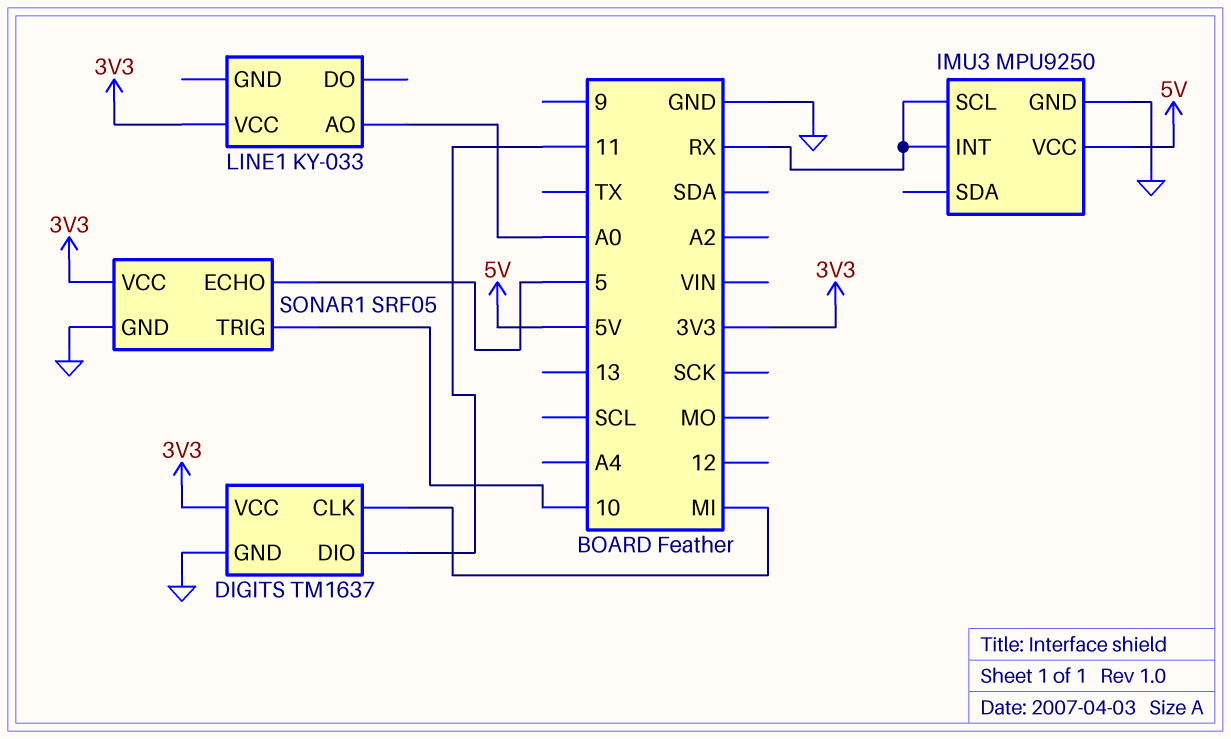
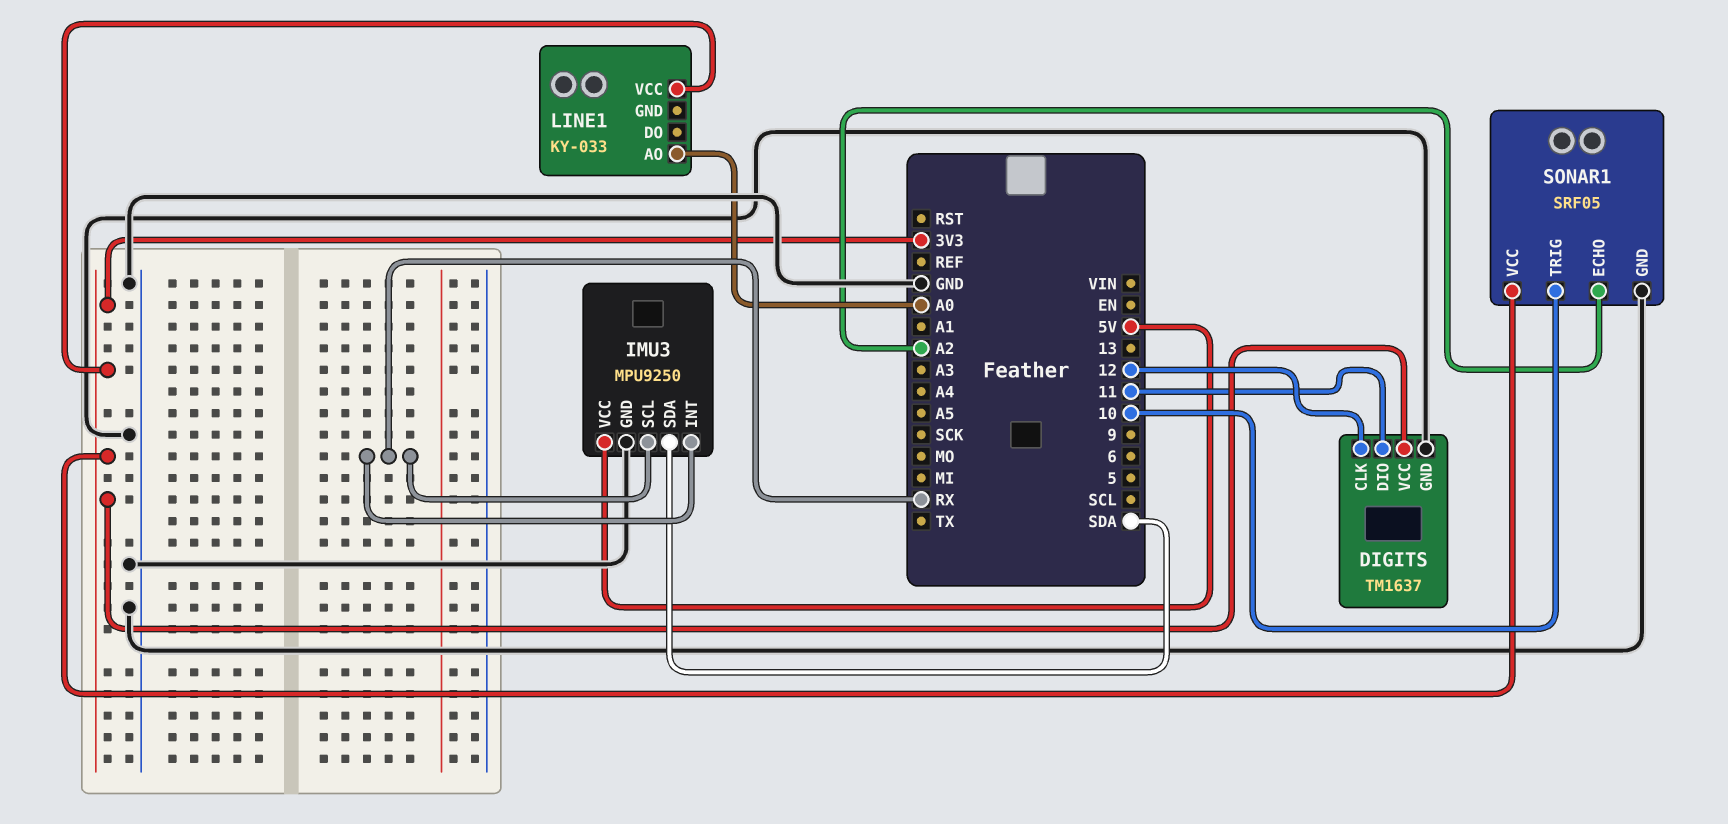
DIGITS pin CLK: MI -> 12
IMU3 pin SDA: none -> SDA
SONAR1 pin ECHO: 5 -> A2

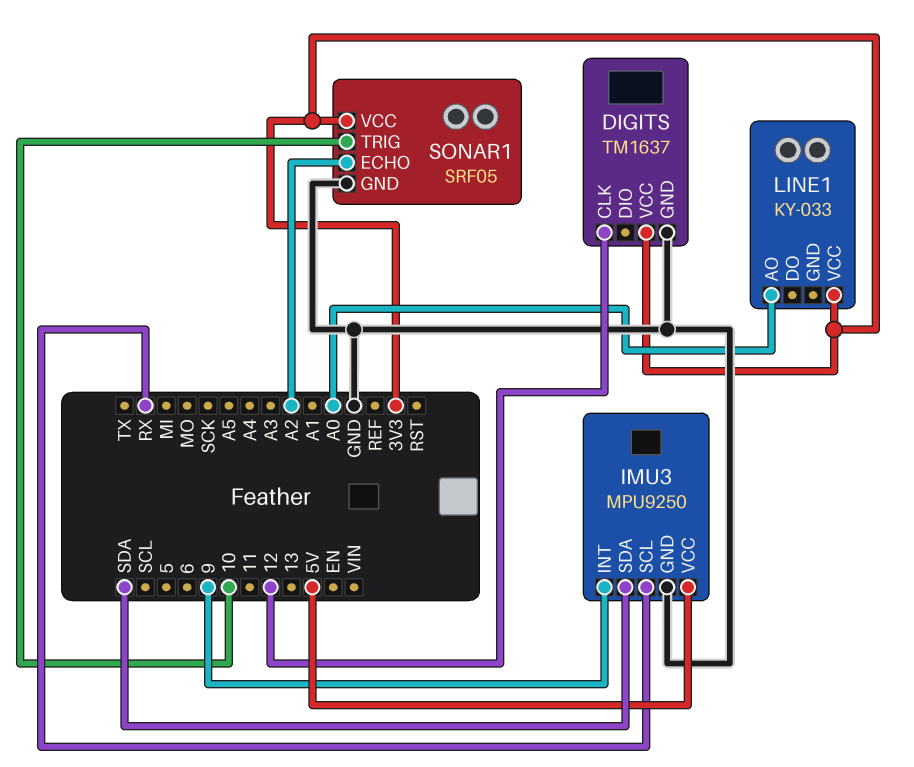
DIGITS pin DIO: 11 -> none
IMU3 pin INT: RX -> 9

